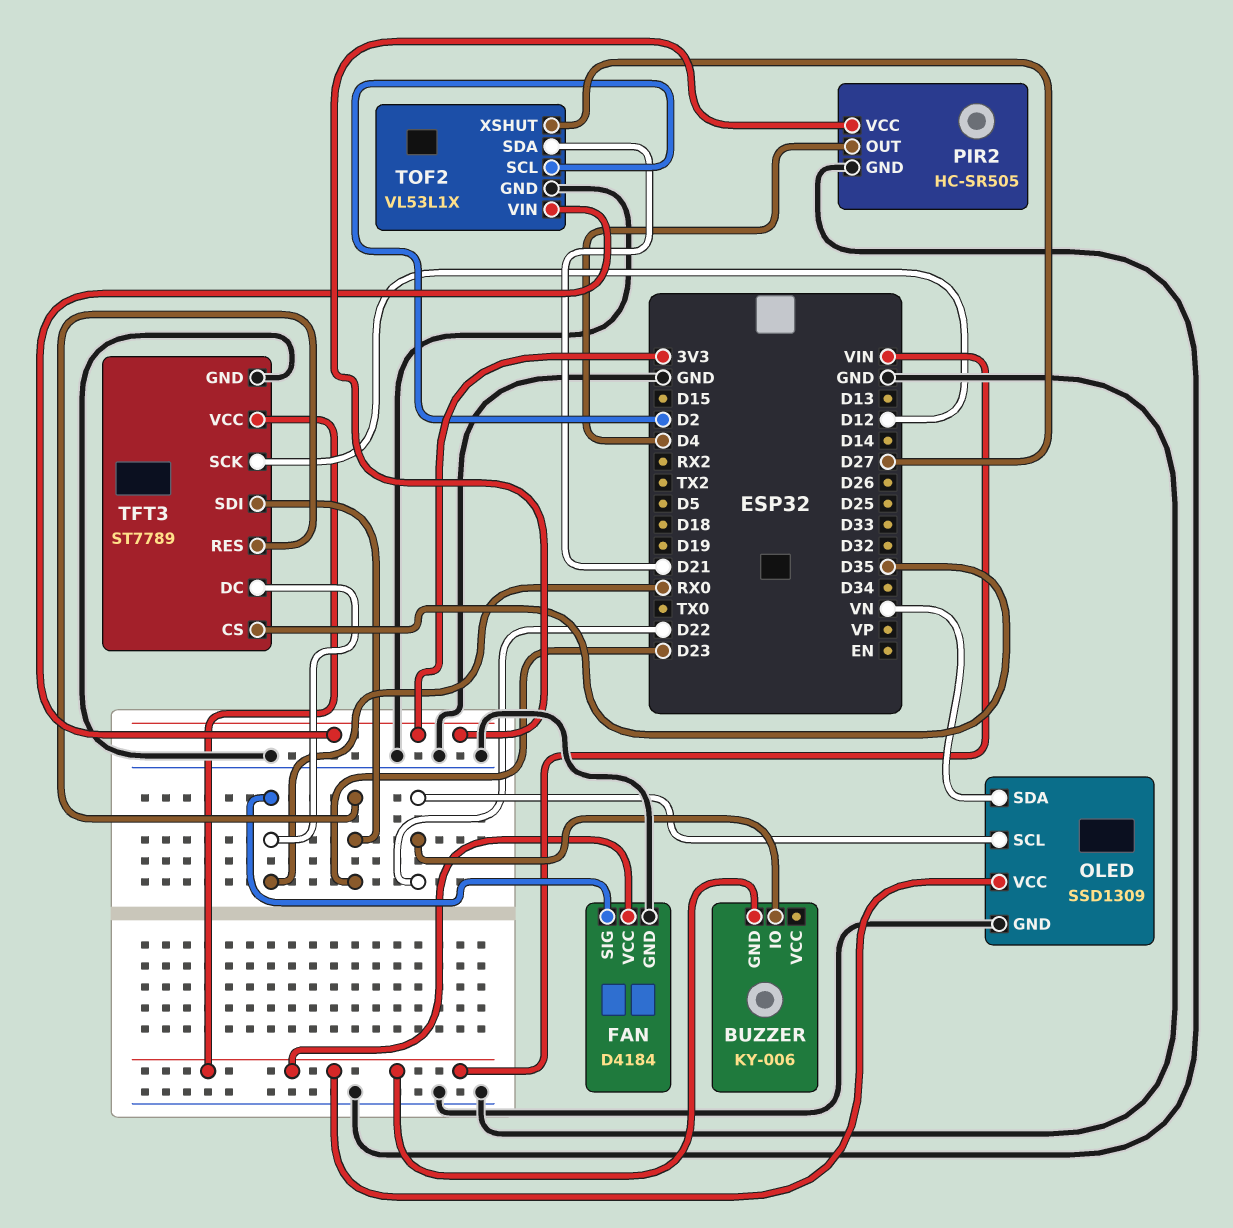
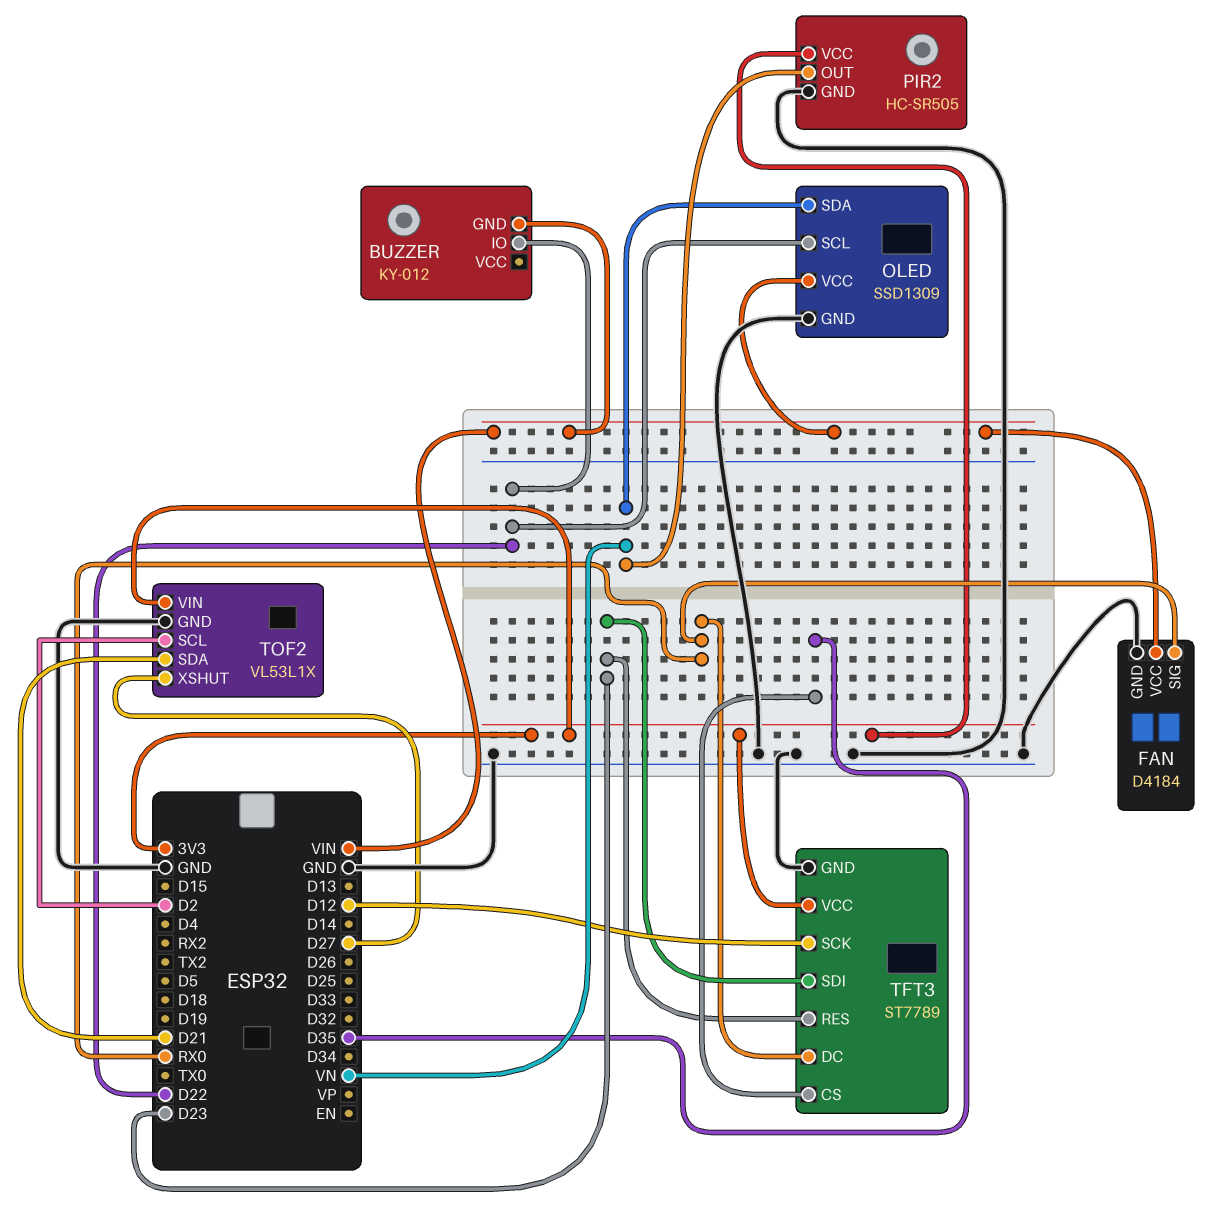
BUZZER: KY-006 -> KY-012
PIR2 pin OUT: D4 -> VN
TFT3 pin VCC: VIN -> 3V3

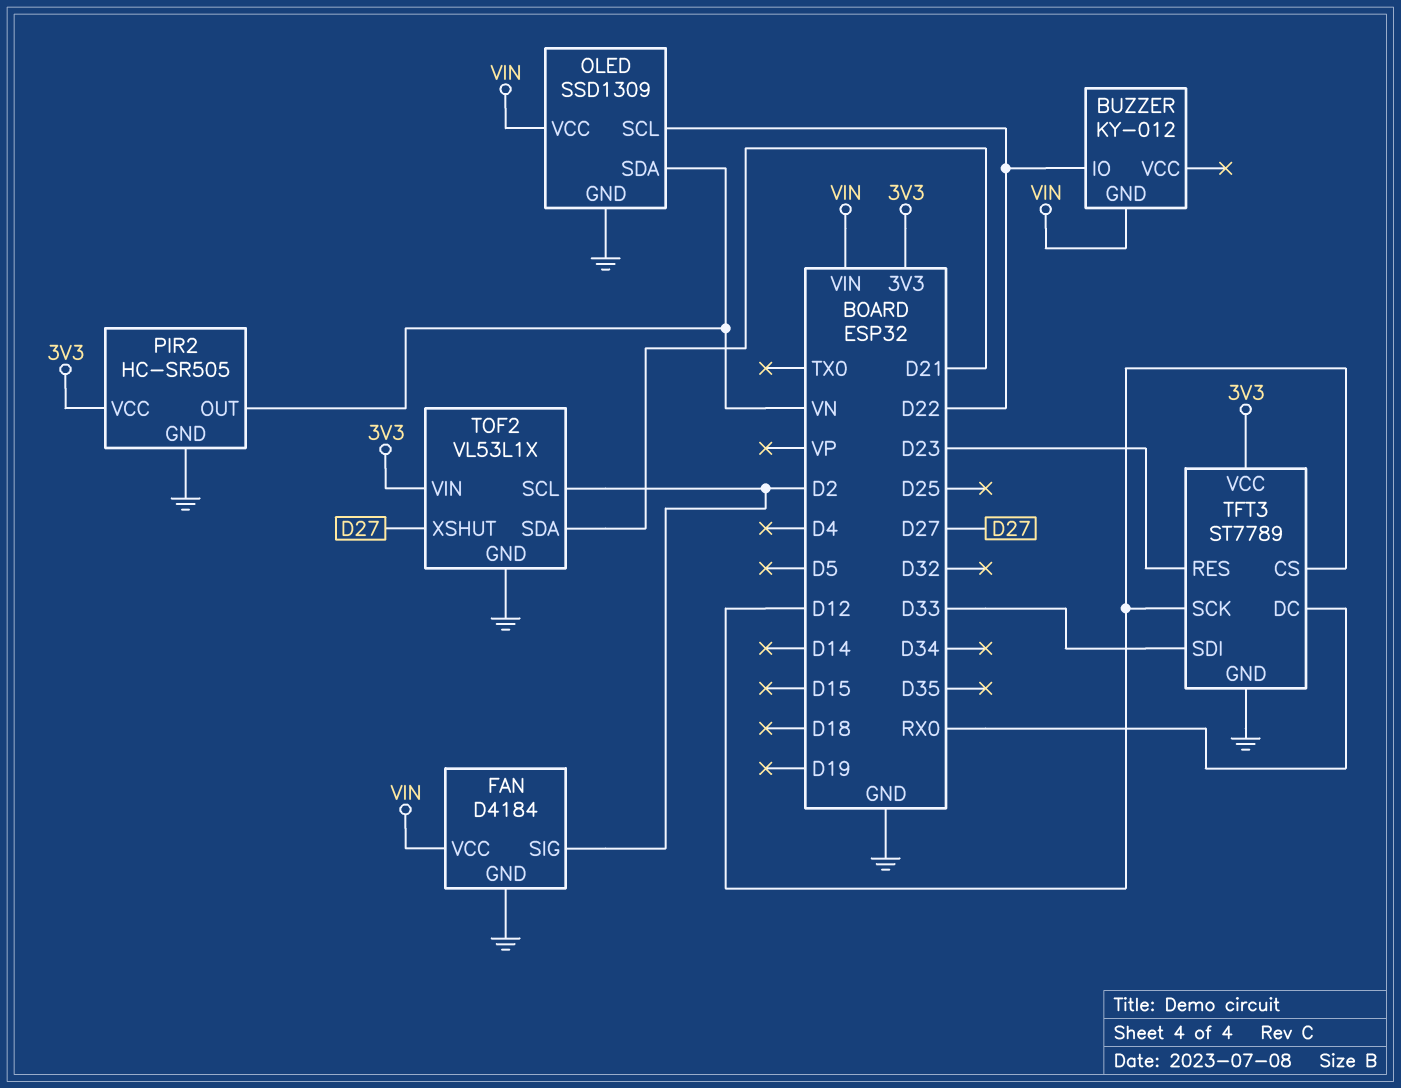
FAN pin SIG: RX0 -> D2
TFT3 pin CS: D35 -> D12
TFT3 pin SDI: D23 -> D33

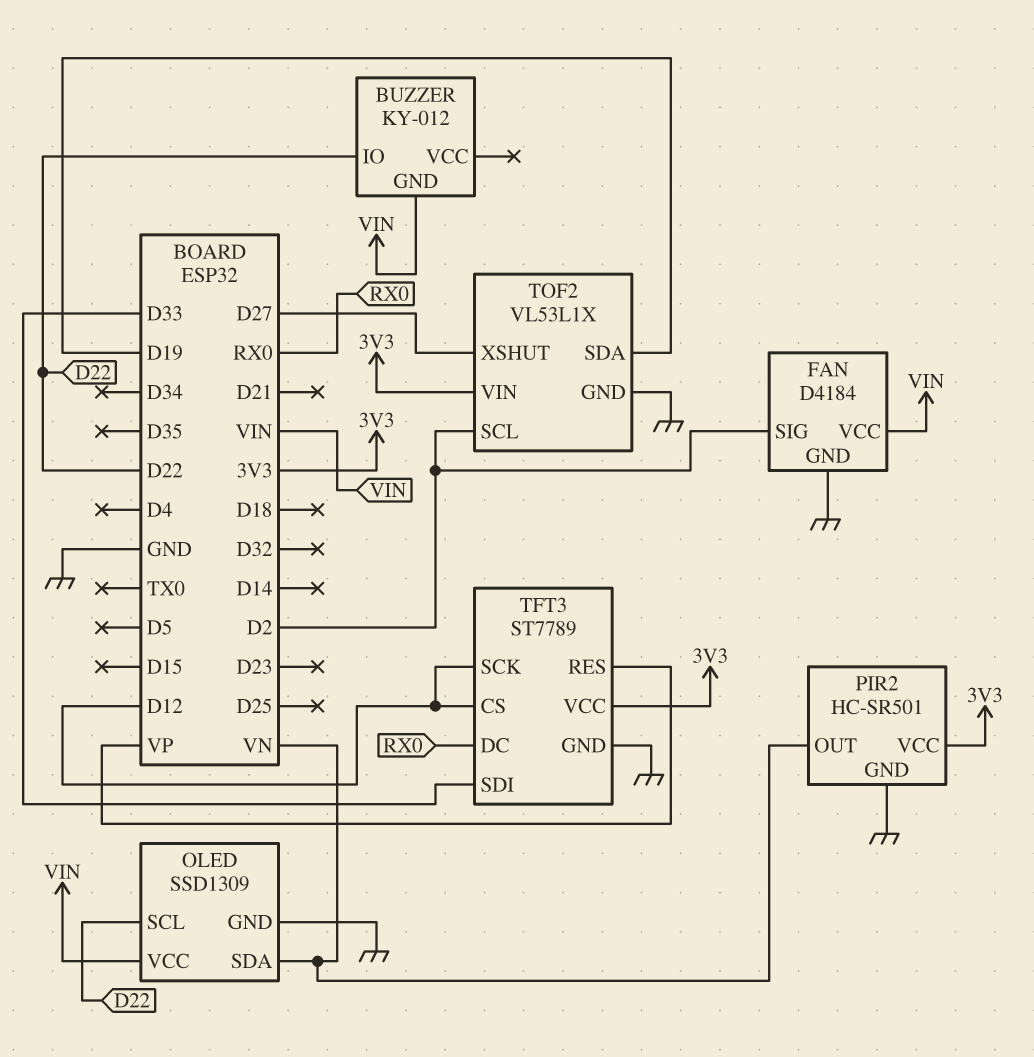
PIR2: HC-SR505 -> HC-SR501
TFT3 pin RES: D23 -> VP
TOF2 pin SDA: D21 -> D19

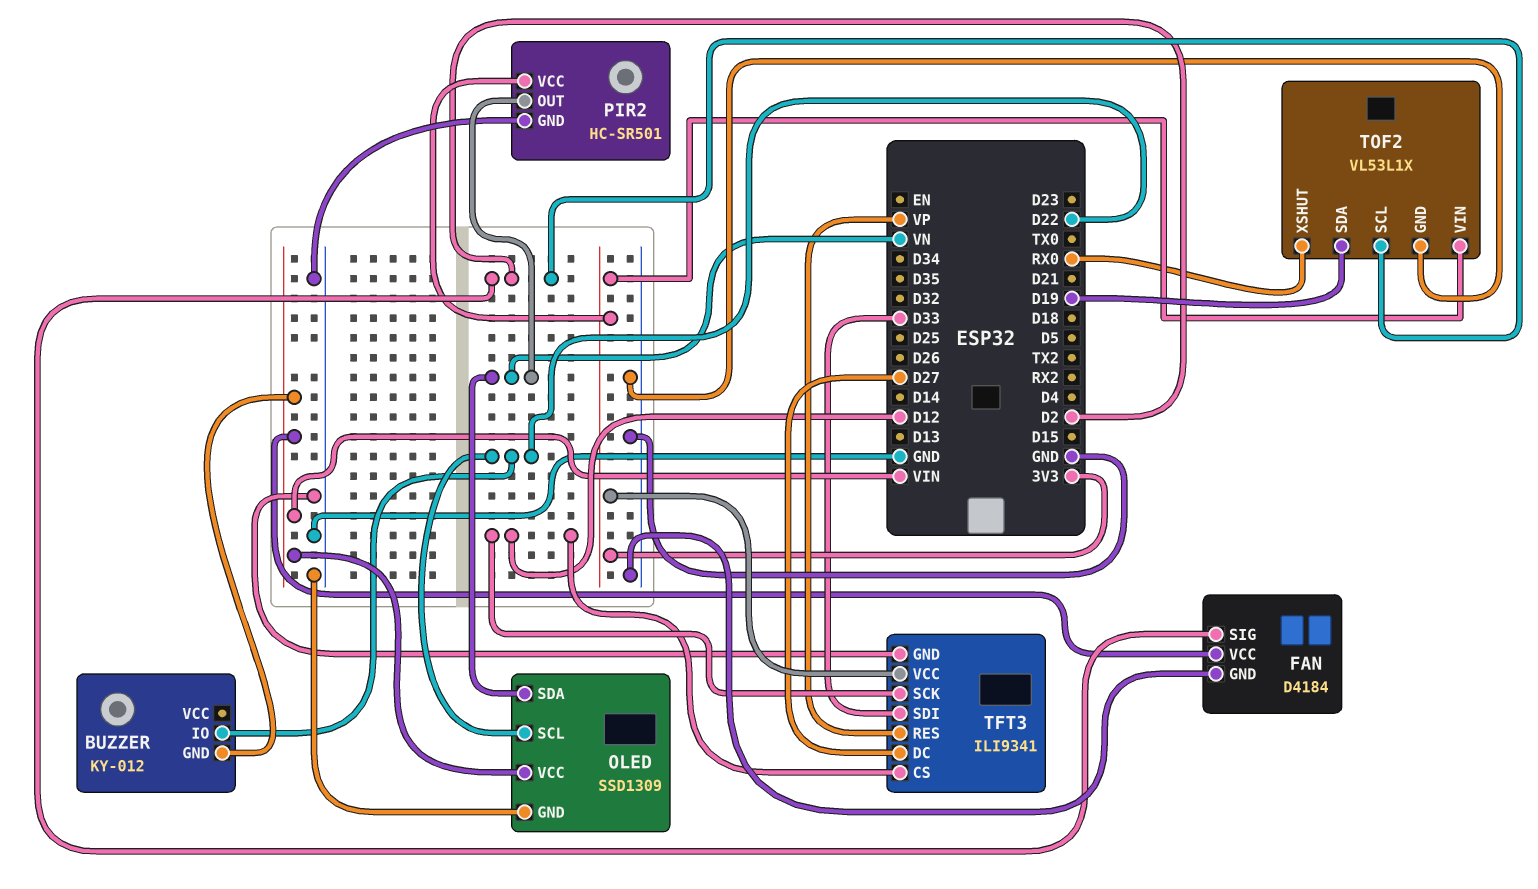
TFT3: ST7789 -> ILI9341
TFT3 pin DC: RX0 -> D27
TOF2 pin XSHUT: D27 -> RX0

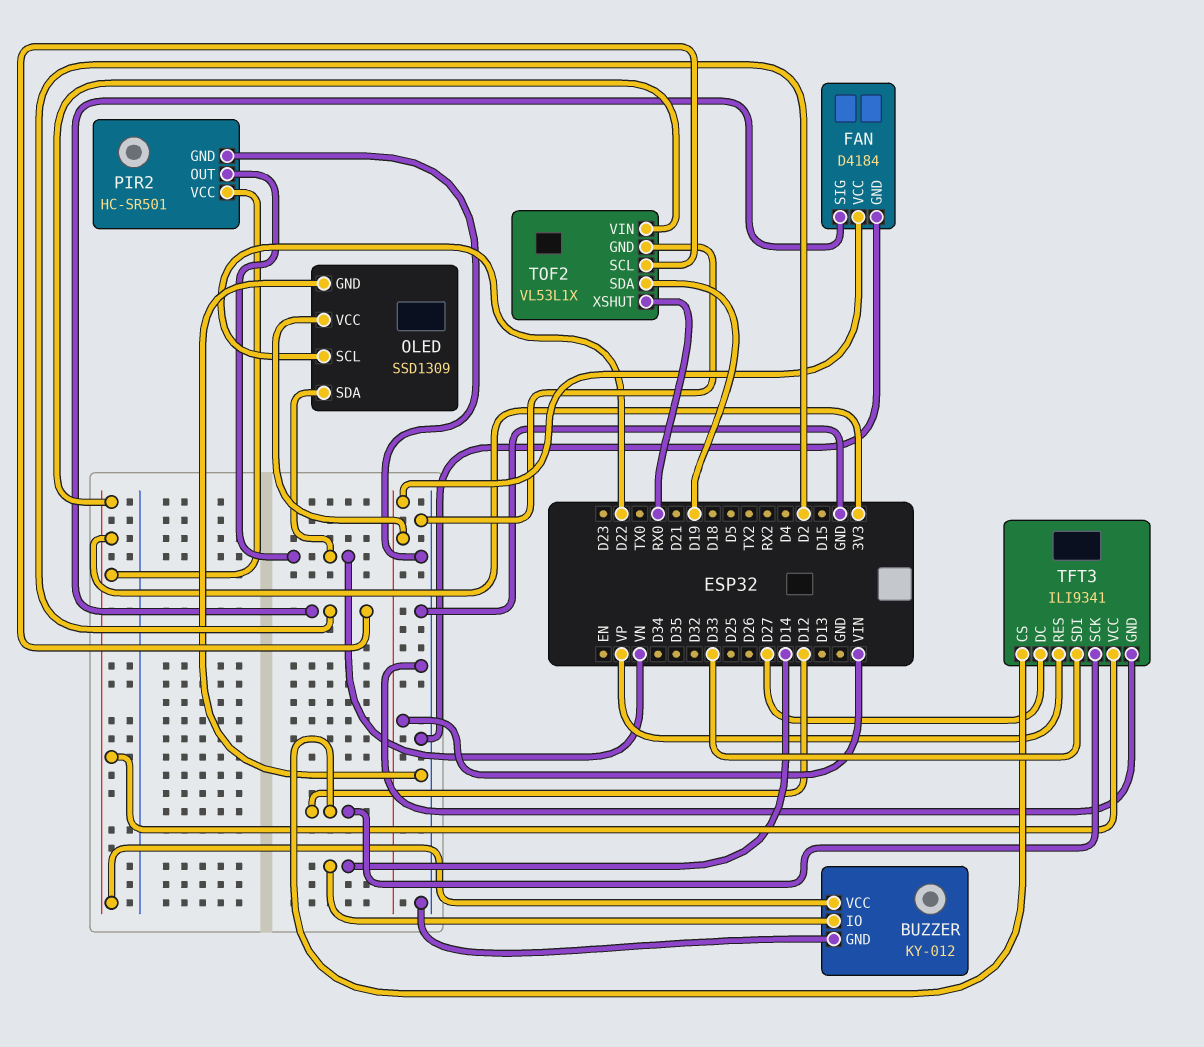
BUZZER pin GND: VIN -> GND
BUZZER pin IO: D22 -> D14
BUZZER pin VCC: none -> 3V3

